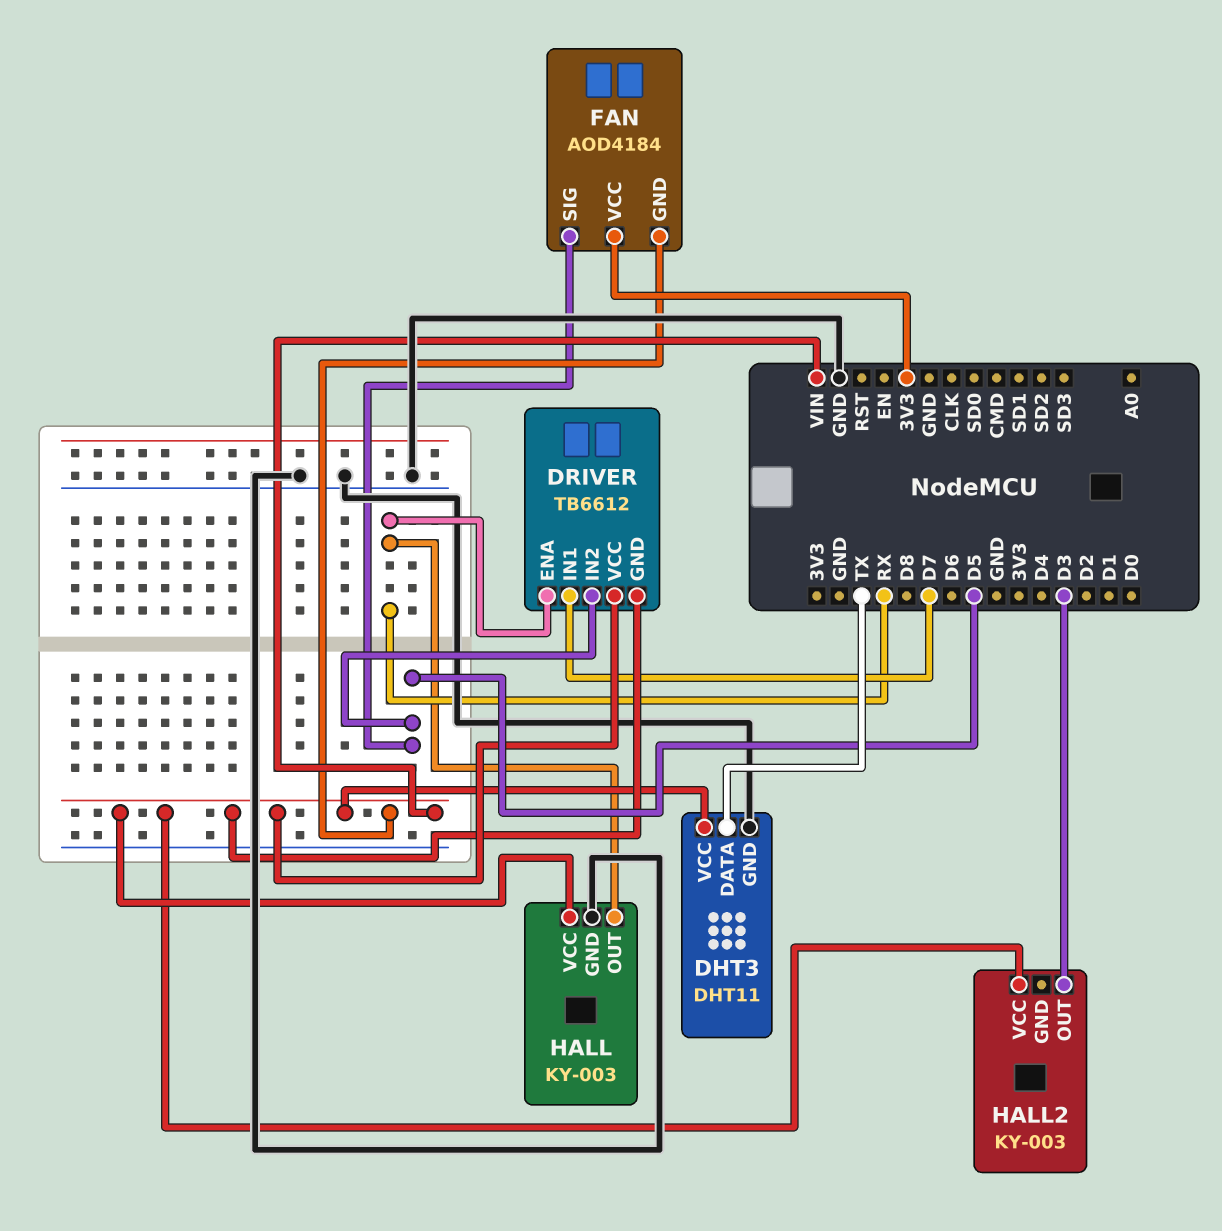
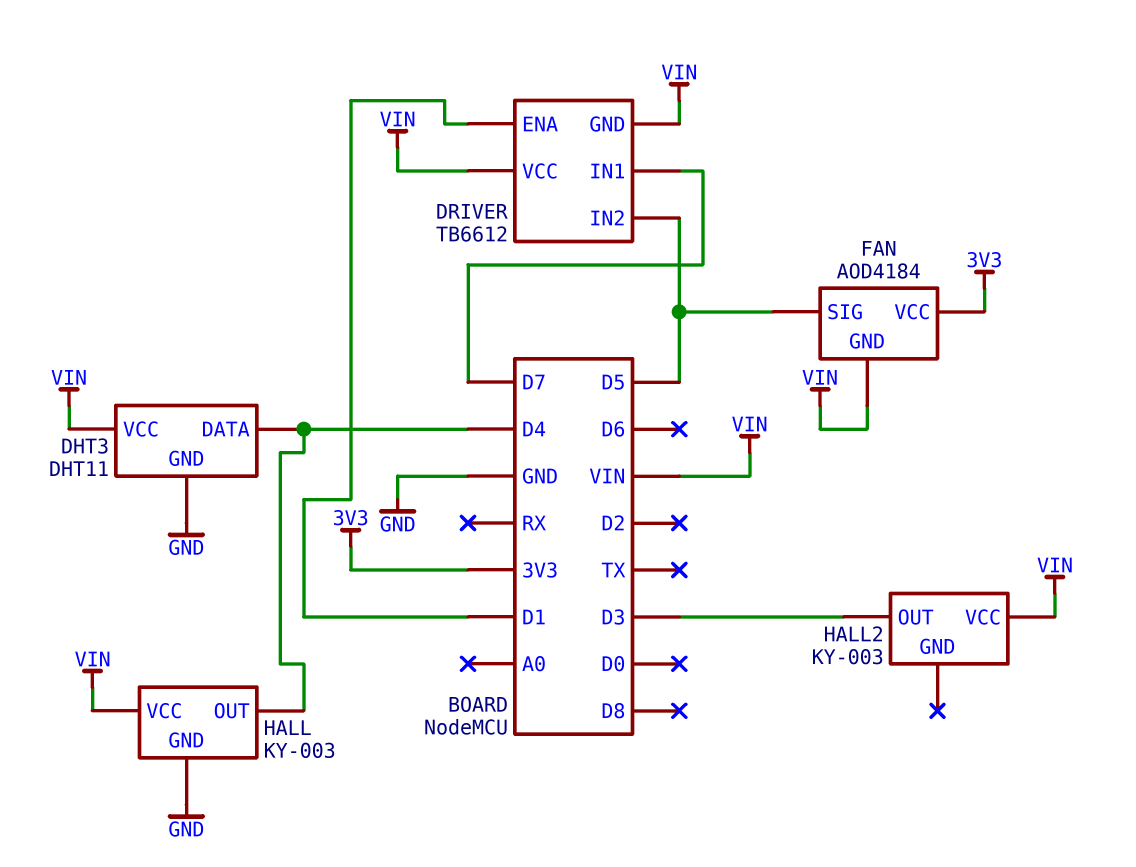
DHT3 pin DATA: TX -> D4
DRIVER pin ENA: RX -> D1
HALL pin OUT: RX -> D4

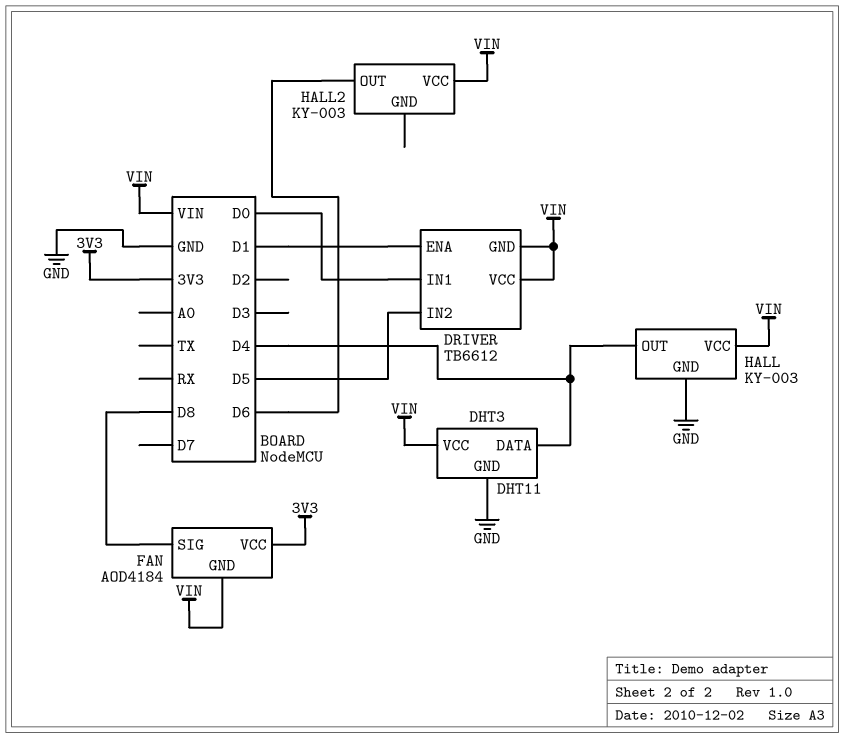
DRIVER pin IN1: D7 -> D0
FAN pin SIG: D5 -> D8
HALL2 pin OUT: D3 -> D6

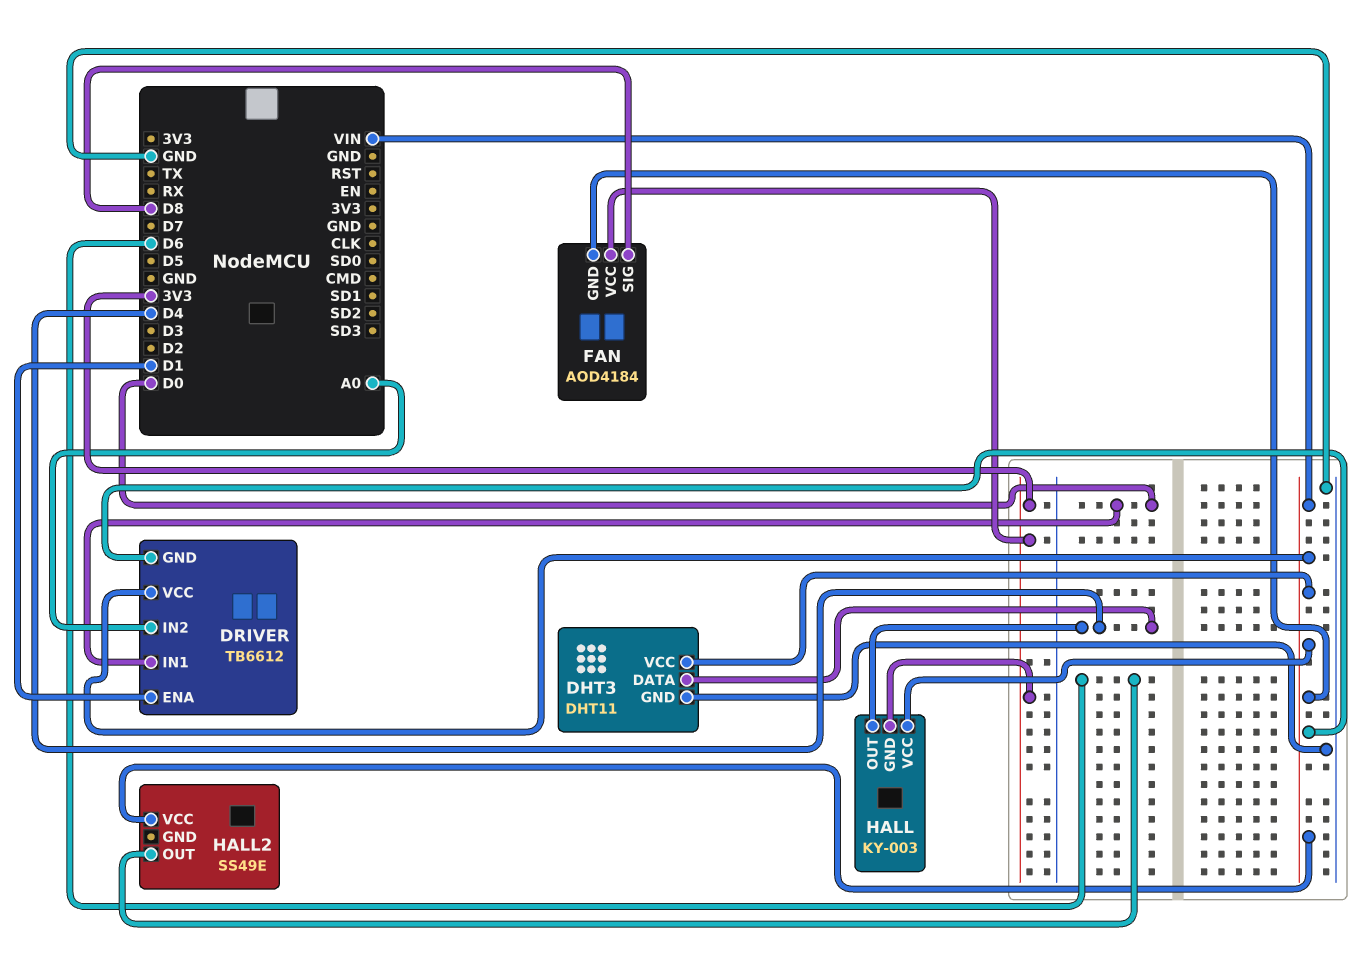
DRIVER pin IN2: D5 -> A0
HALL pin GND: GND -> 3V3
HALL2: KY-003 -> SS49E

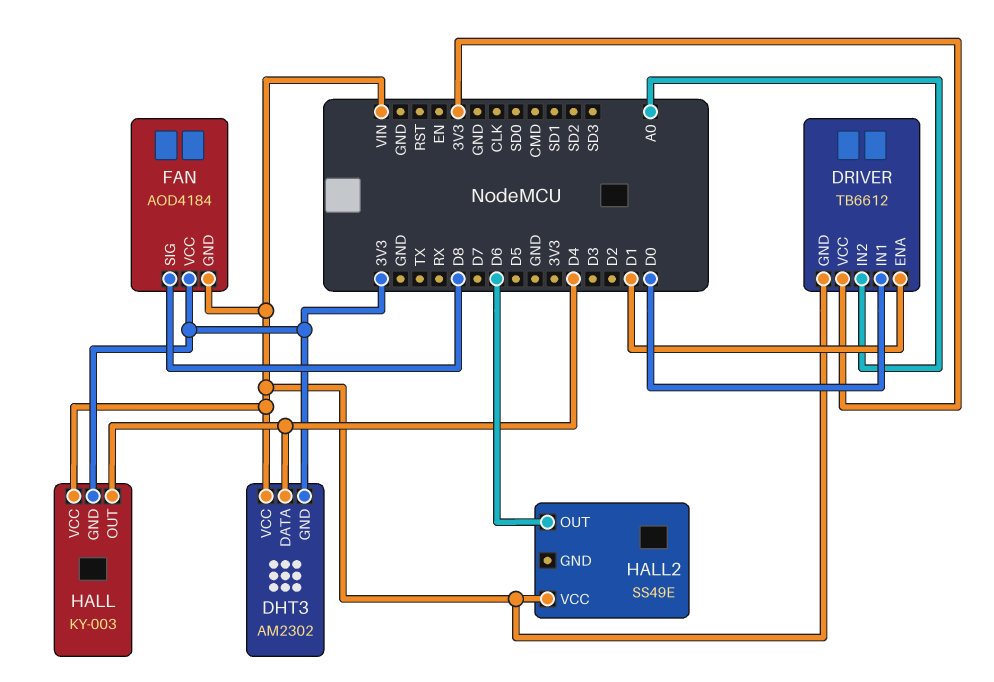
DHT3: DHT11 -> AM2302
DHT3 pin GND: GND -> 3V3
DRIVER pin VCC: VIN -> 3V3

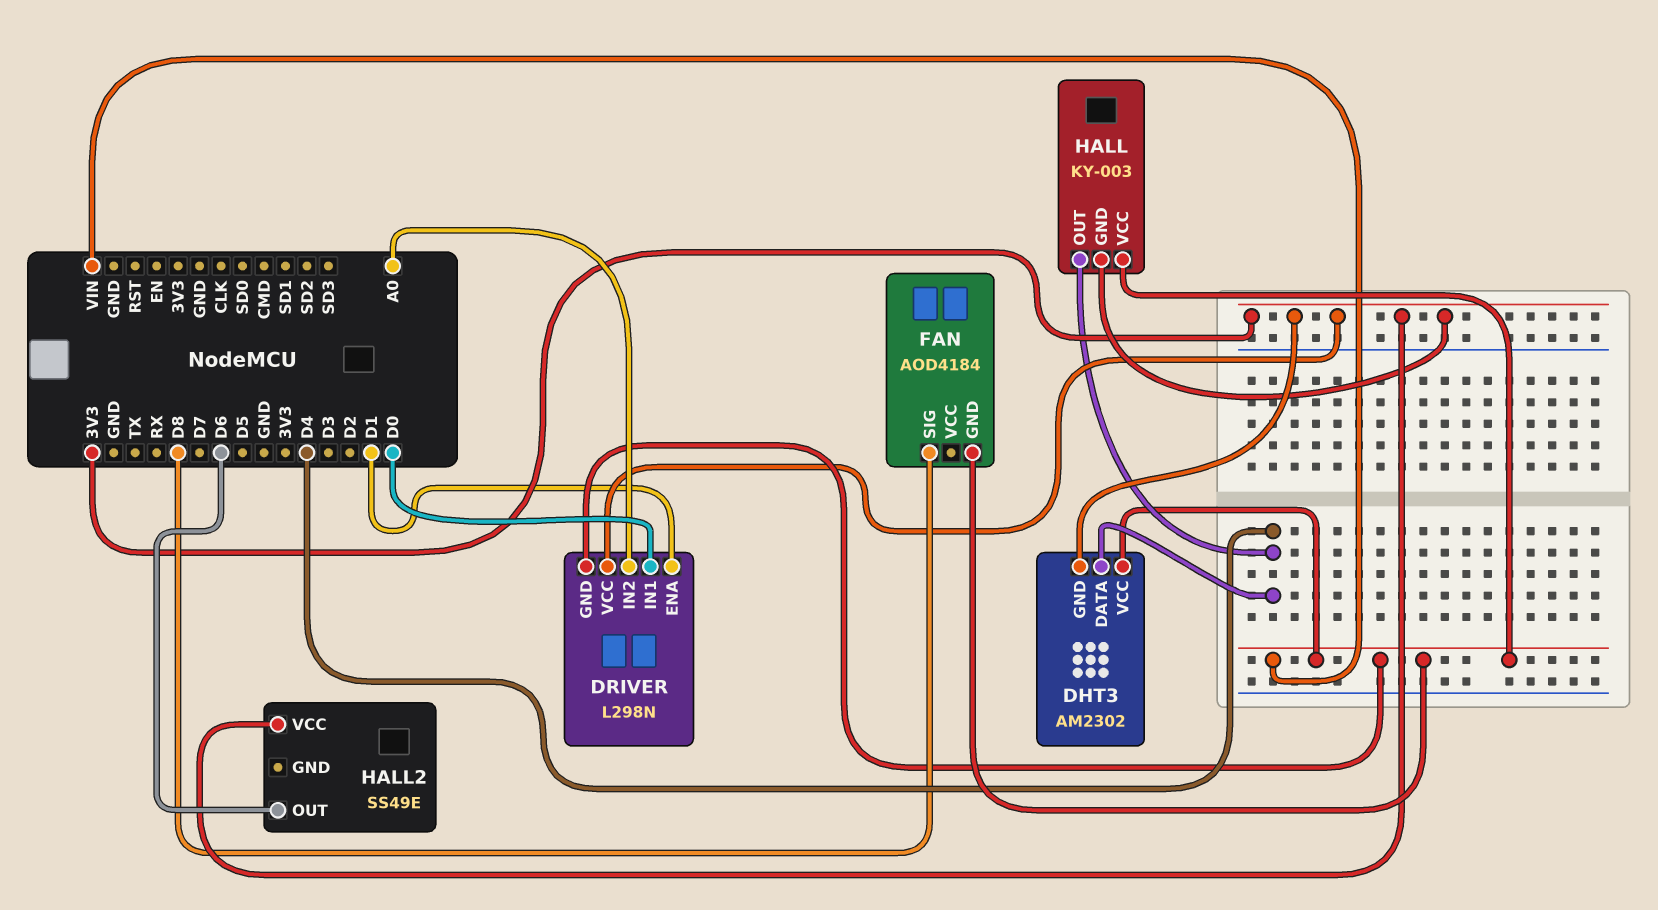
DRIVER: TB6612 -> L298N
FAN pin VCC: 3V3 -> none
HALL2 pin VCC: VIN -> 3V3

